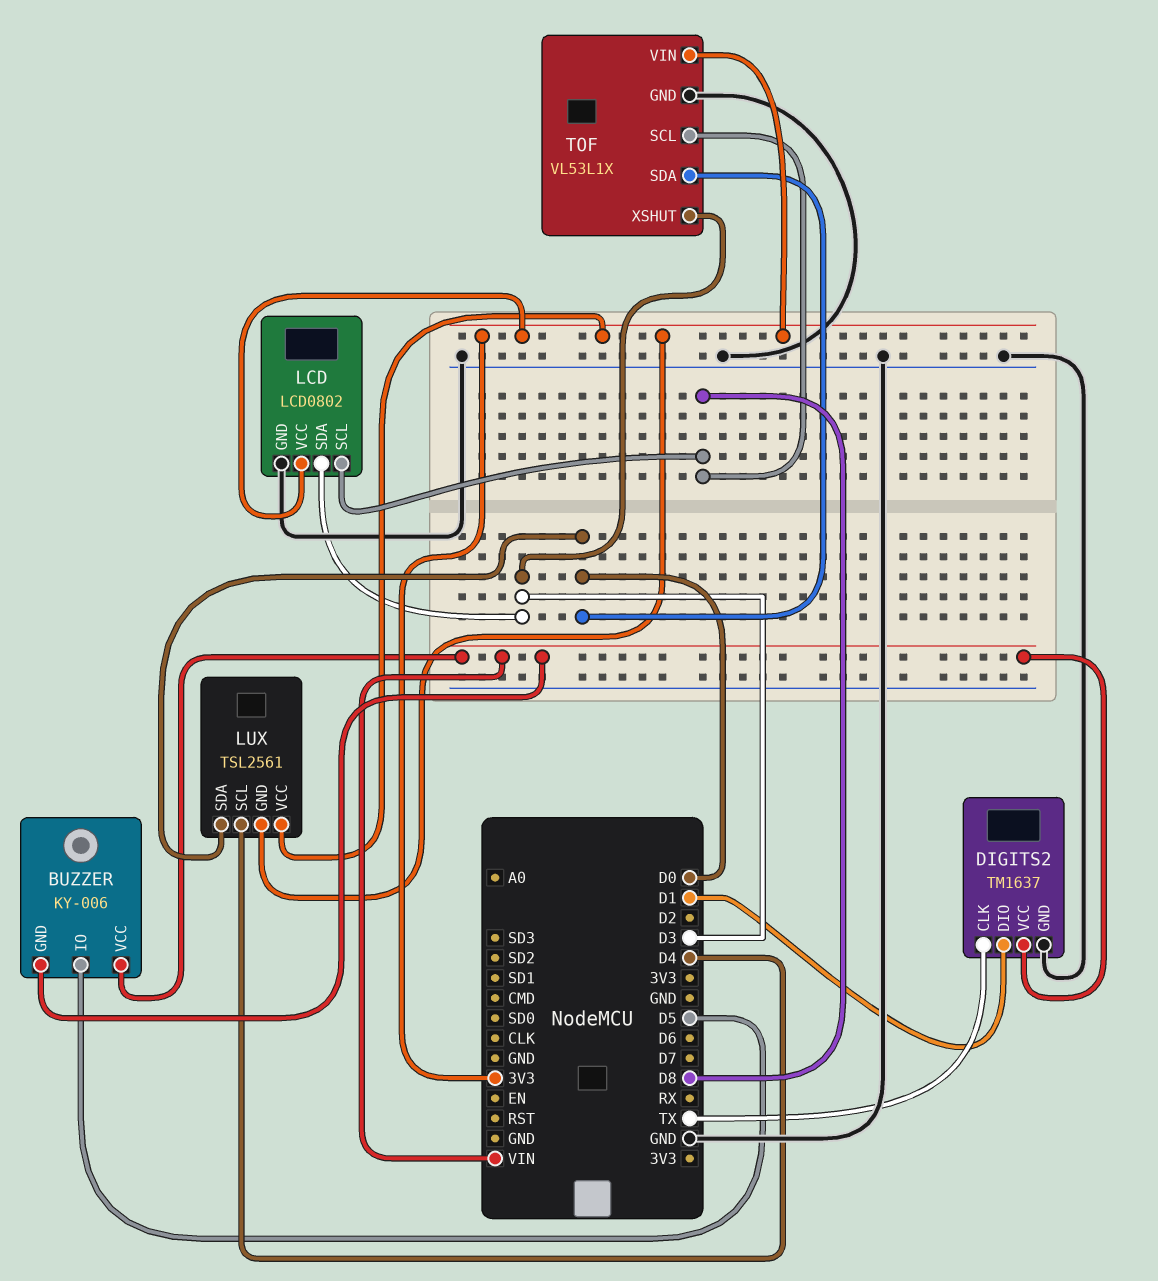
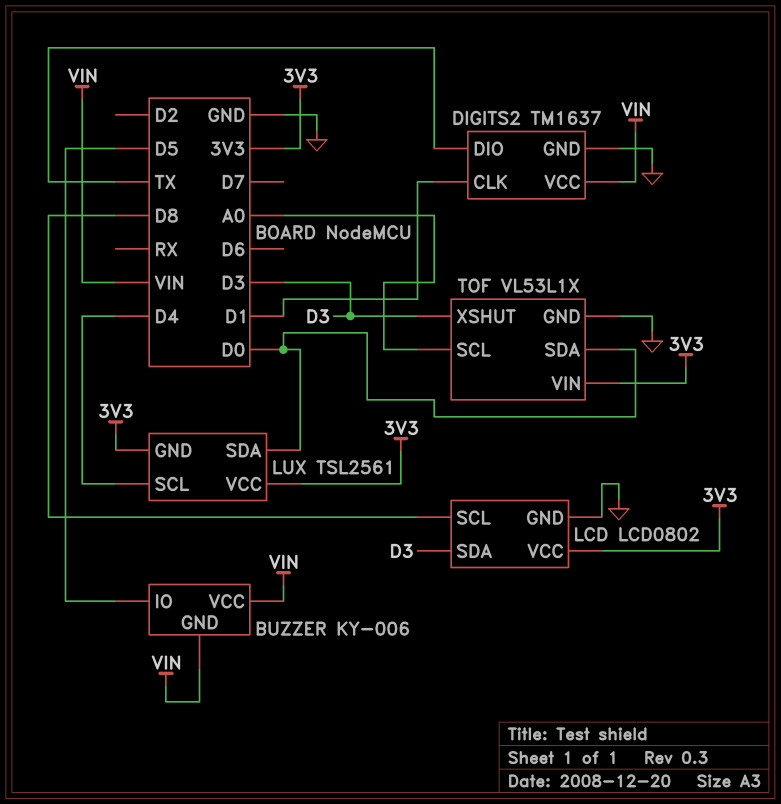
DIGITS2 pin CLK: TX -> D1
DIGITS2 pin DIO: D1 -> TX
TOF pin SCL: D8 -> A0

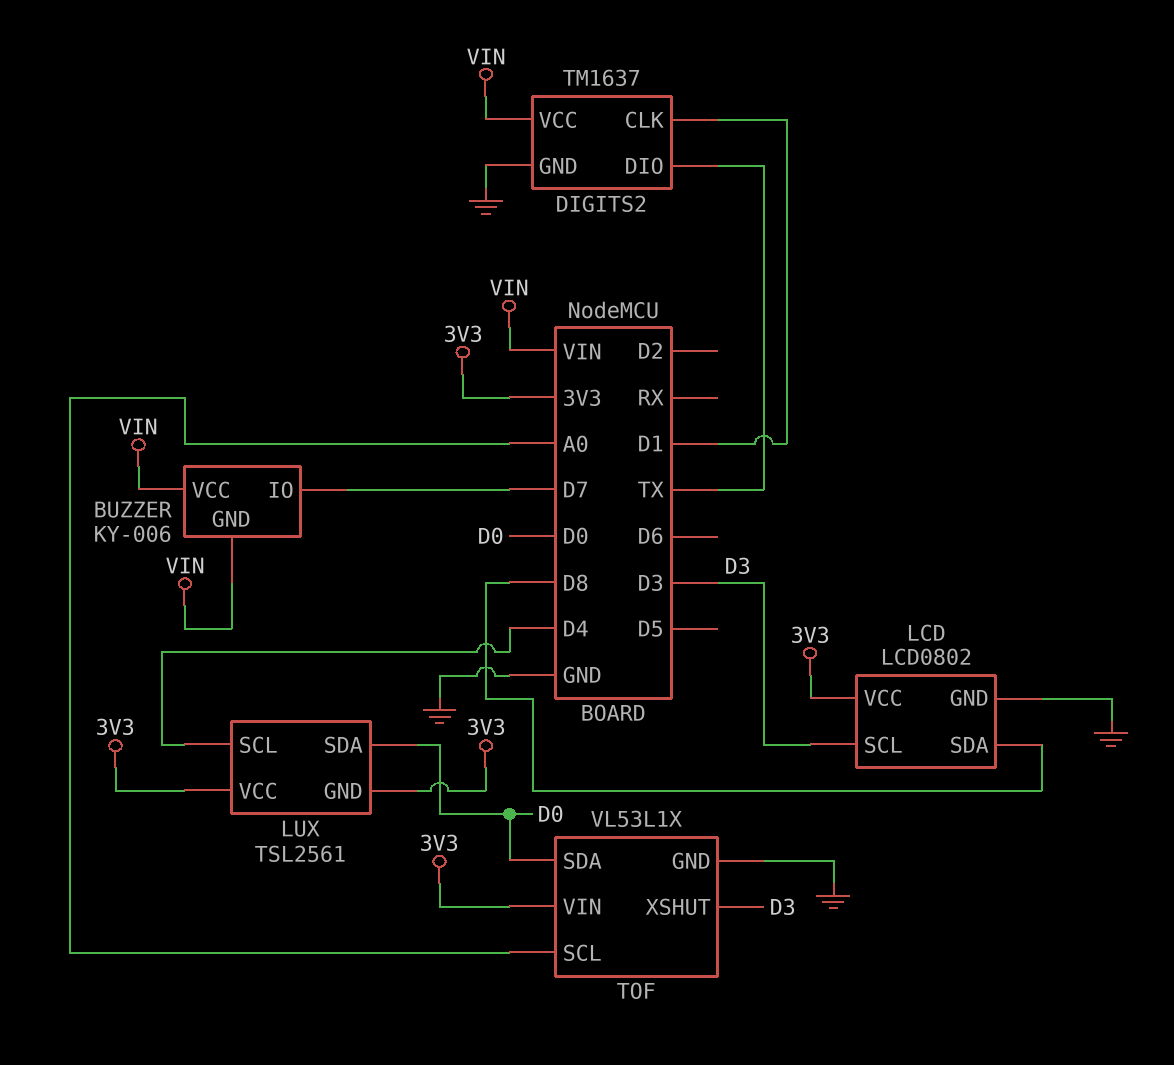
BUZZER pin IO: D5 -> D7
LCD pin SCL: D8 -> D3
LCD pin SDA: D3 -> D8

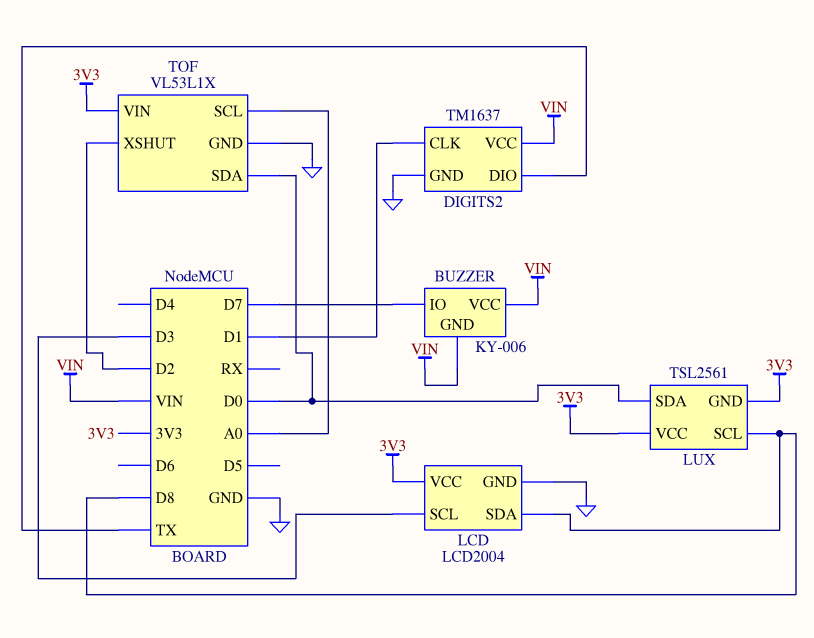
LCD: LCD0802 -> LCD2004
LUX pin SCL: D4 -> D8
TOF pin XSHUT: D3 -> D2

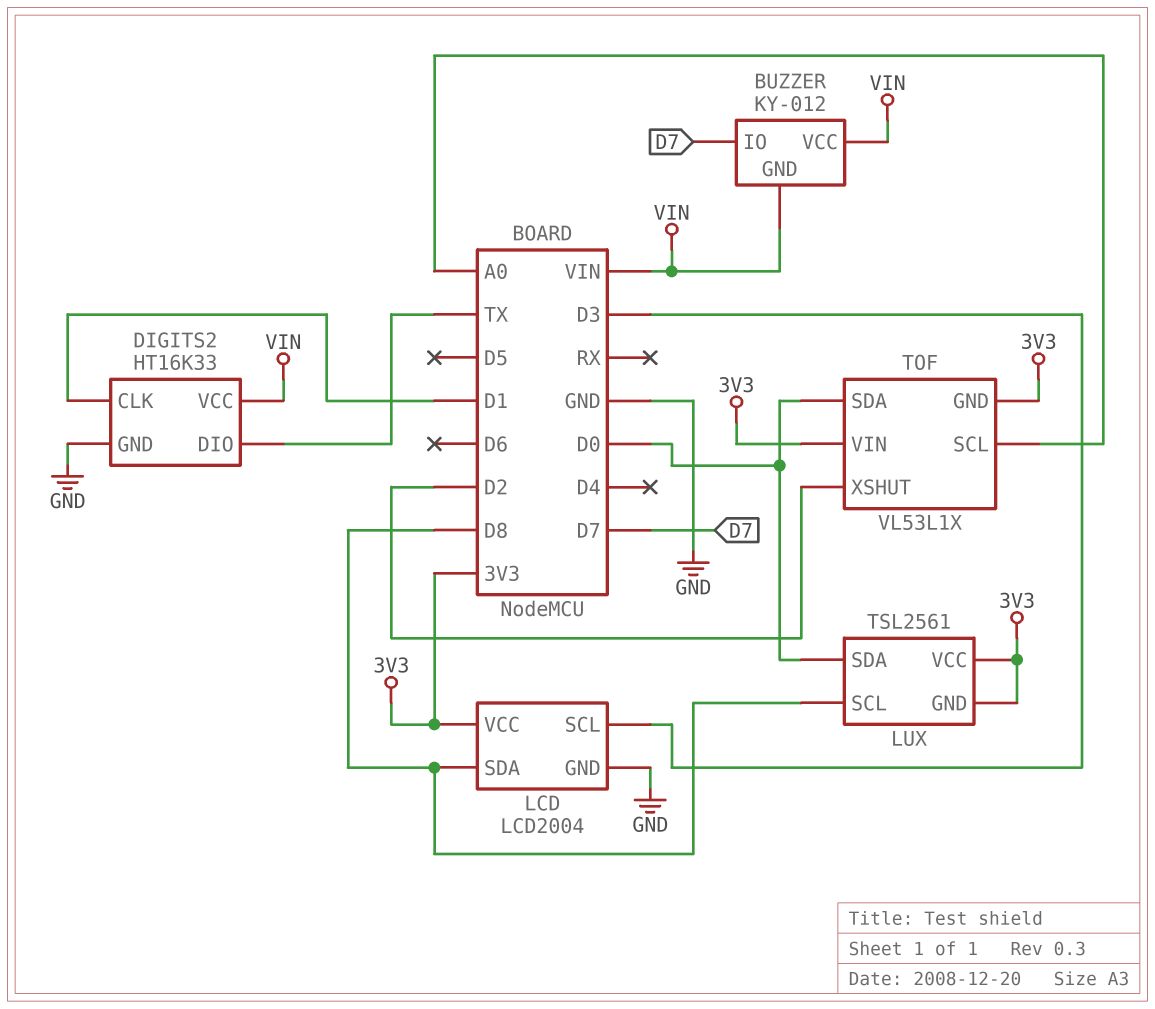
BUZZER: KY-006 -> KY-012
DIGITS2: TM1637 -> HT16K33
TOF pin GND: GND -> 3V3

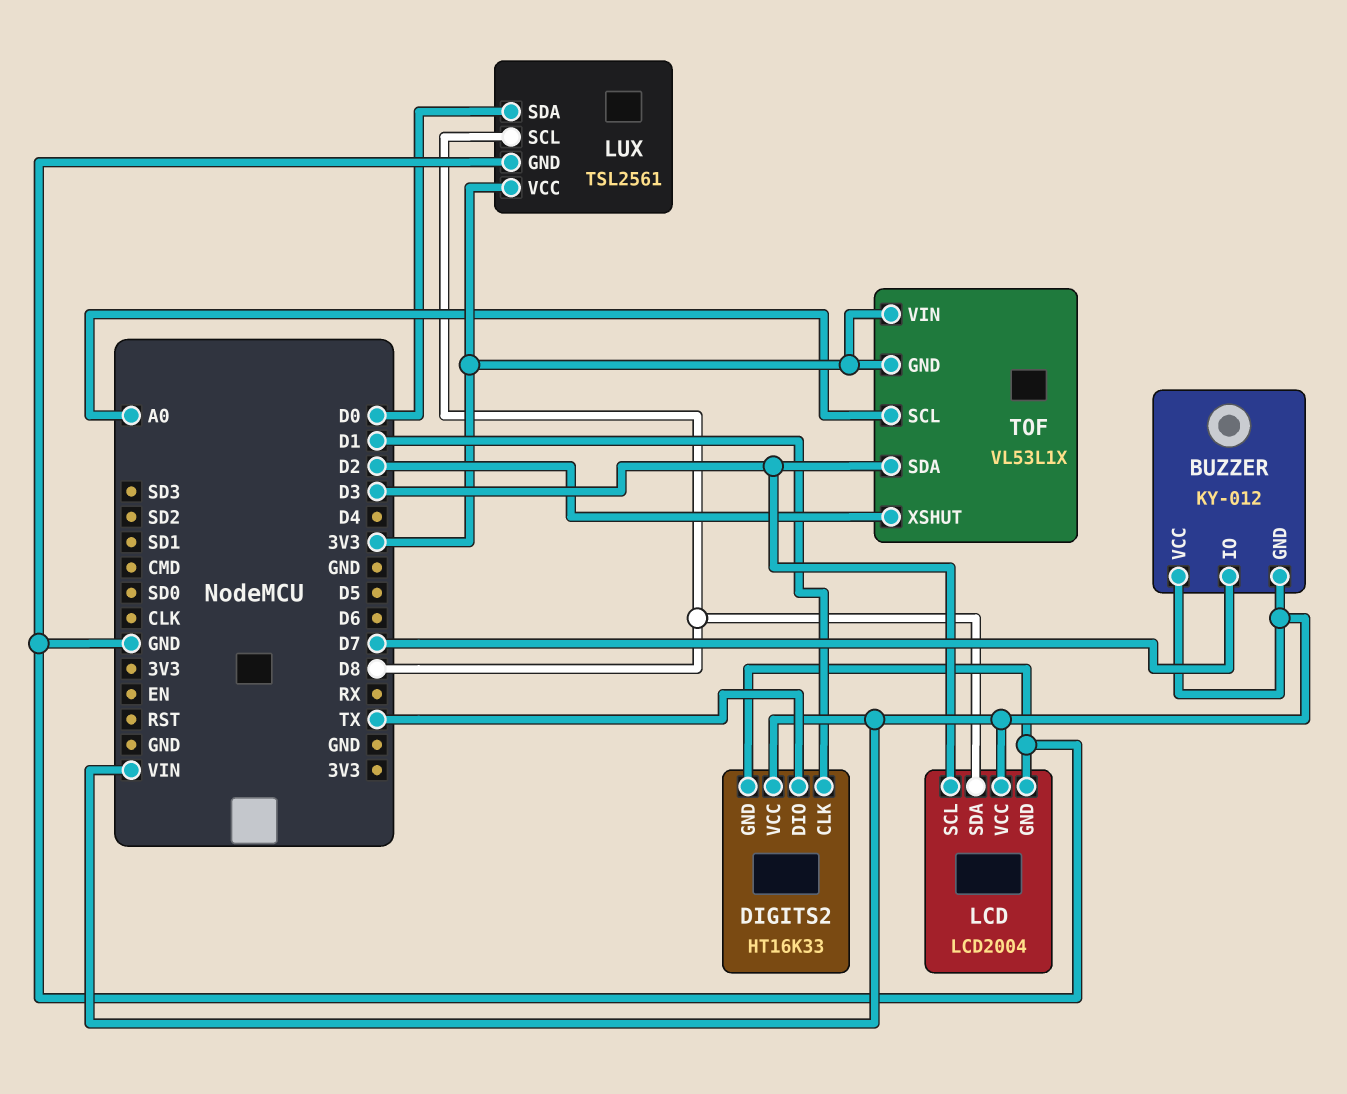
LCD pin VCC: 3V3 -> VIN
LUX pin GND: 3V3 -> GND
TOF pin SDA: D0 -> D3

